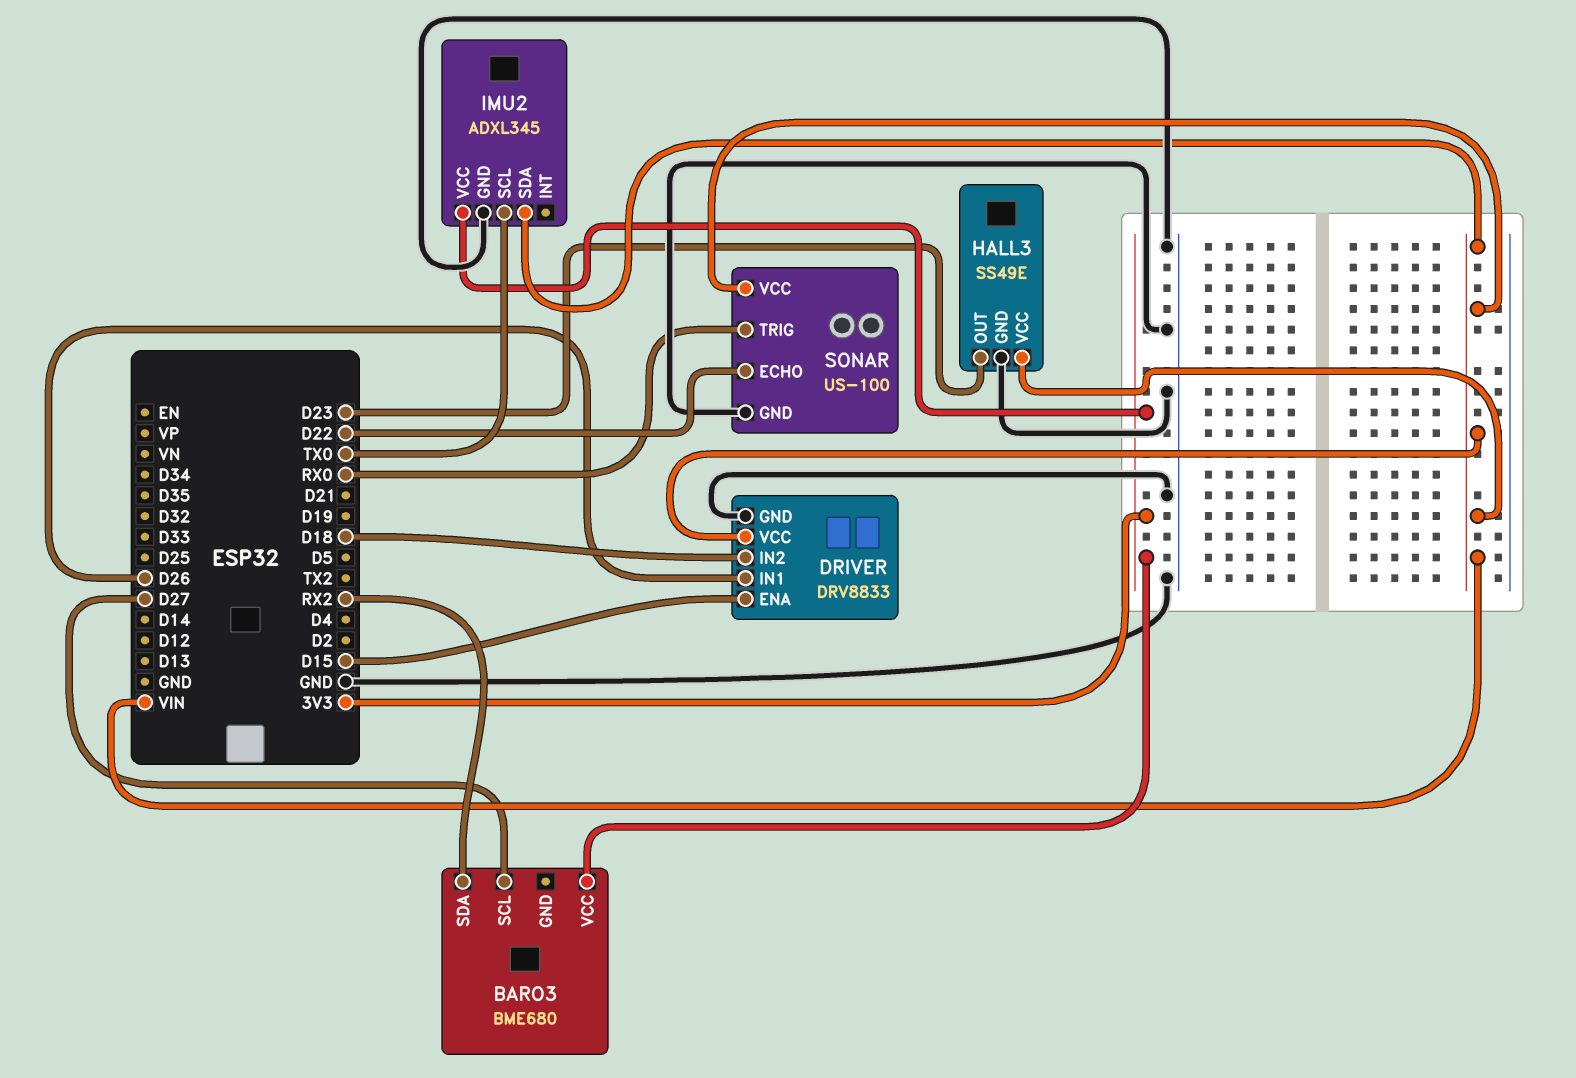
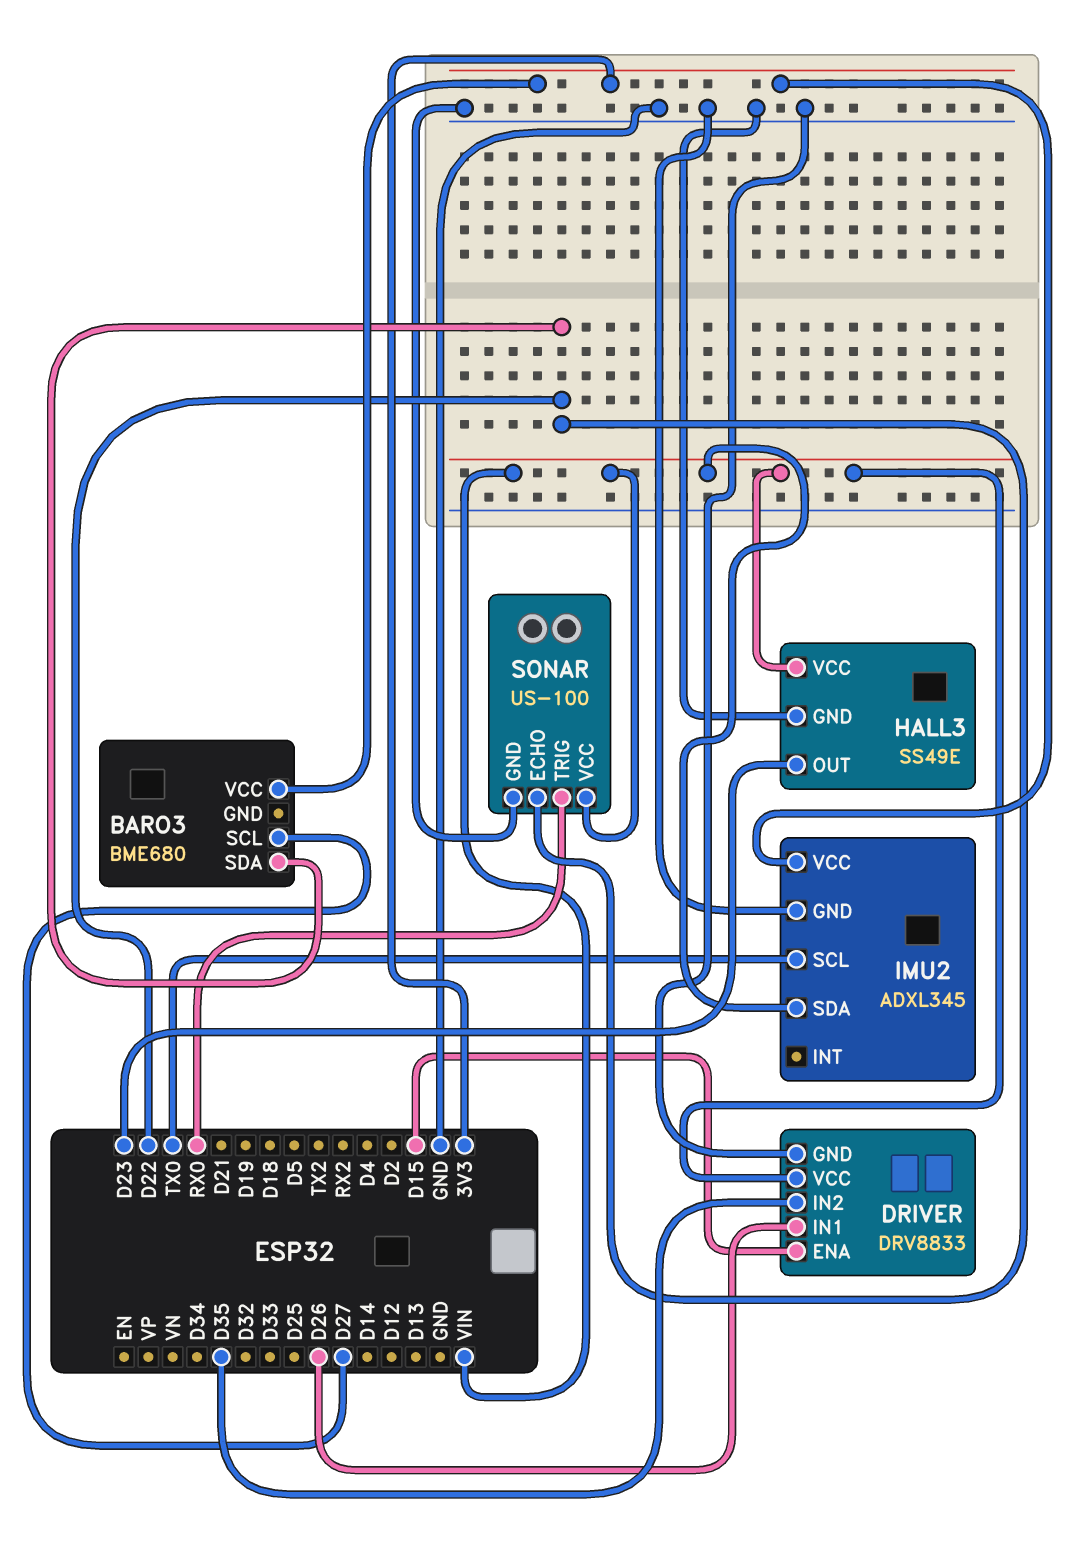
BARO3 pin SDA: RX2 -> D22
DRIVER pin IN2: D18 -> D35

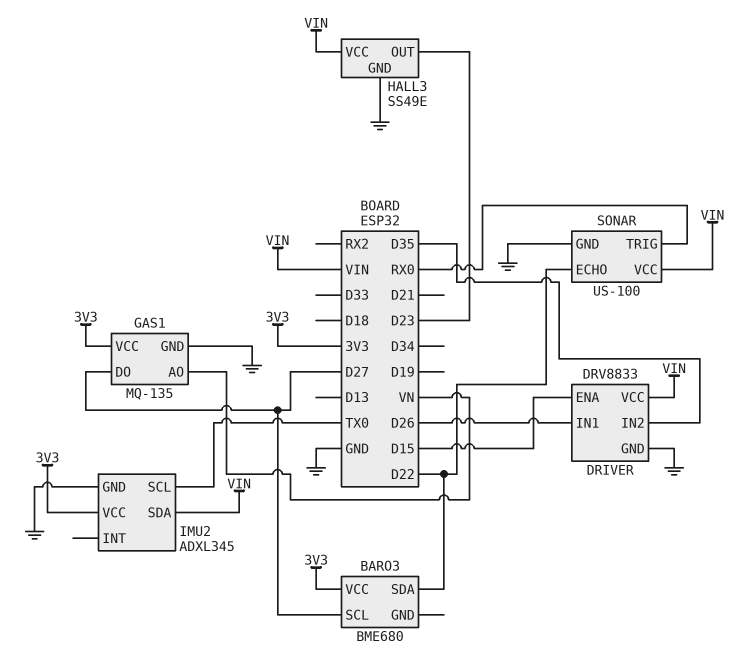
GAS1: none -> MQ-135
GAS1 pin AO: none -> VN
GAS1 pin DO: none -> D27
GAS1 pin GND: none -> GND
GAS1 pin VCC: none -> 3V3

